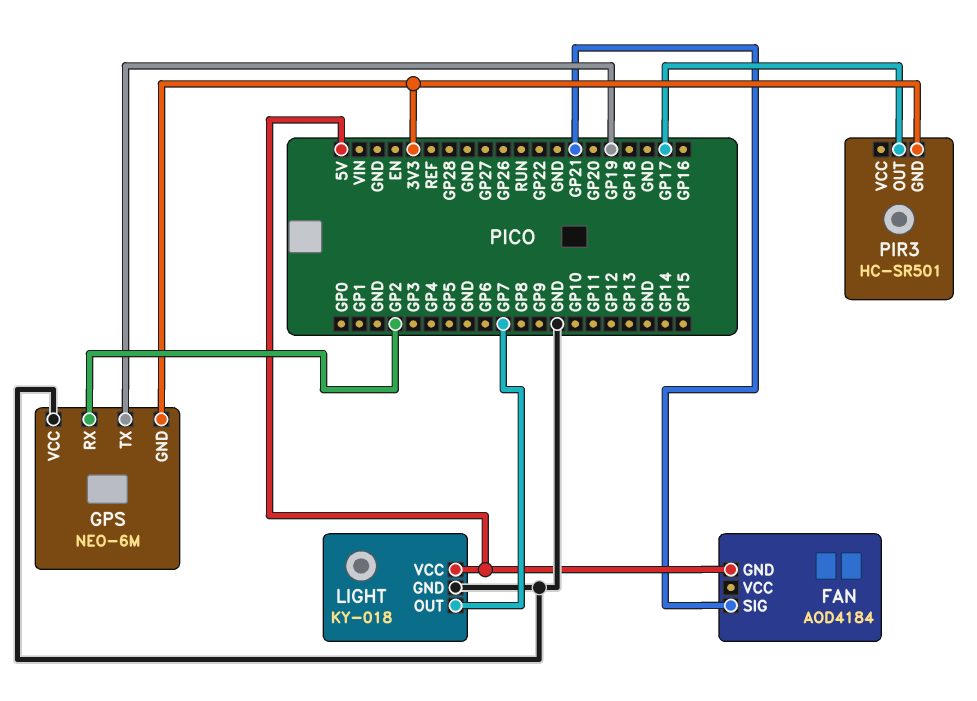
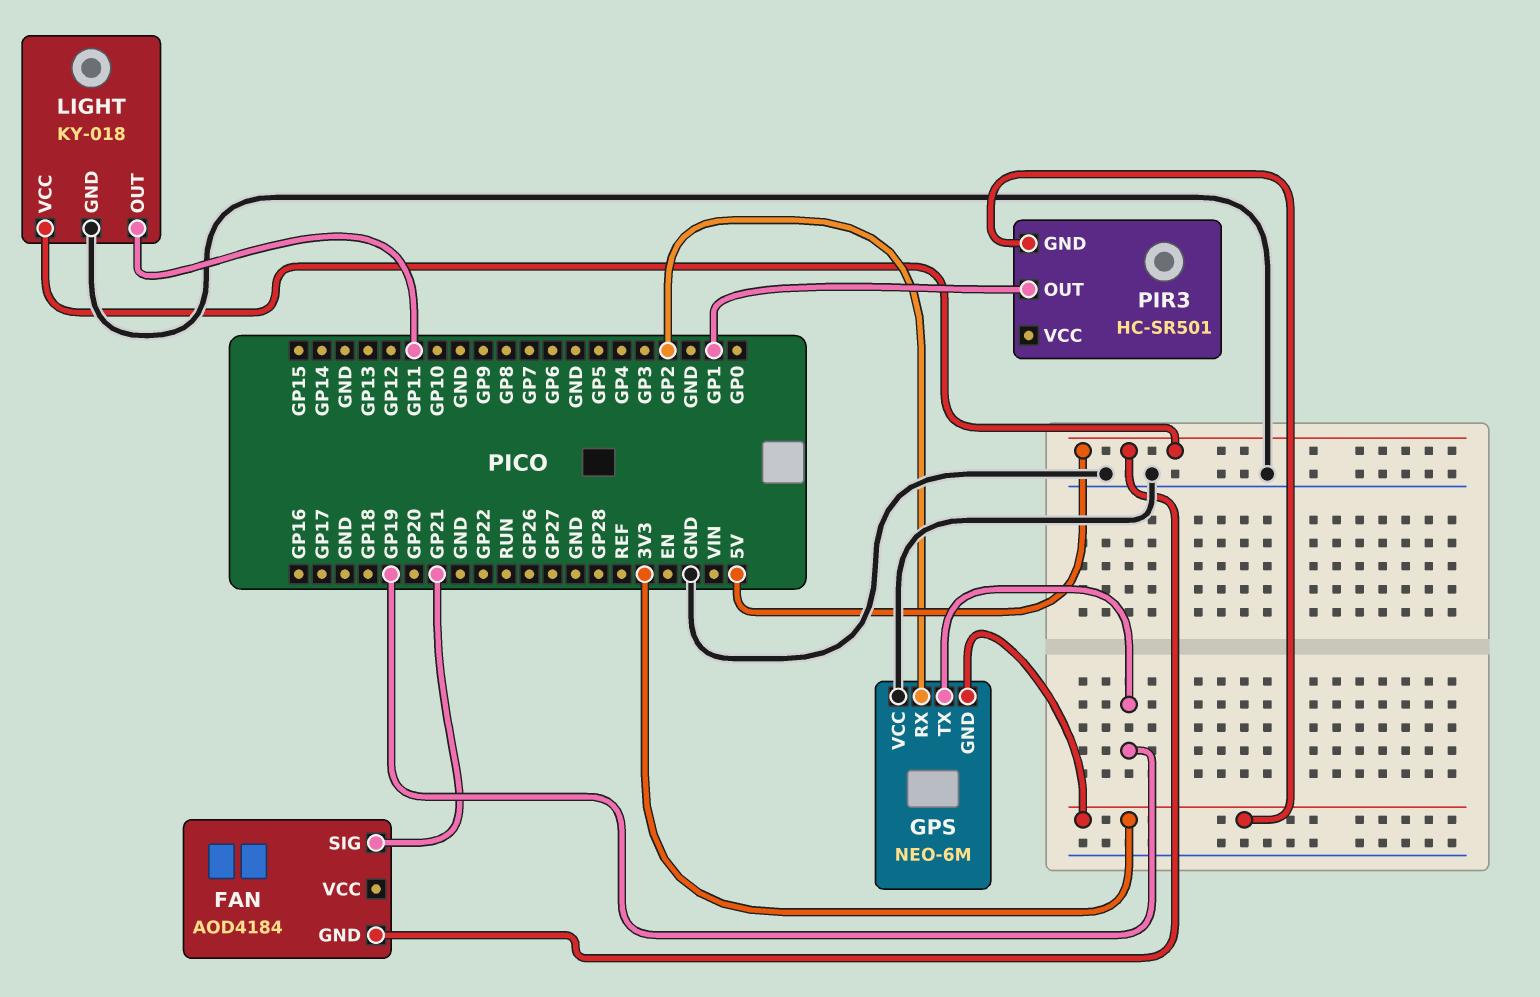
LIGHT pin OUT: GP7 -> GP11
PIR3 pin OUT: GP17 -> GP1

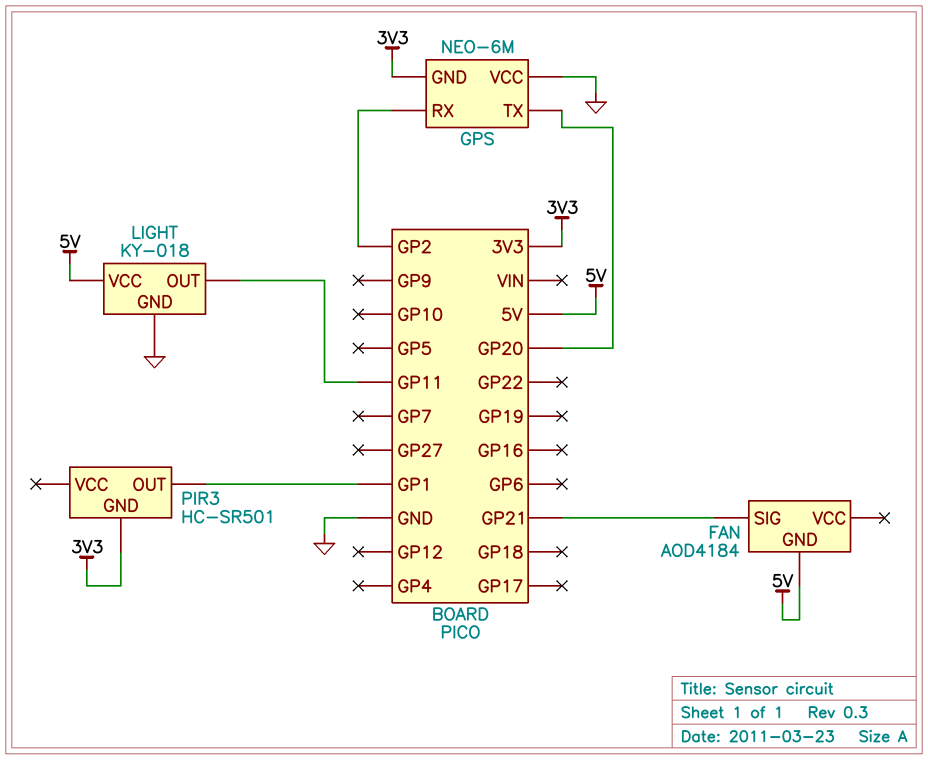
GPS pin TX: GP19 -> GP20

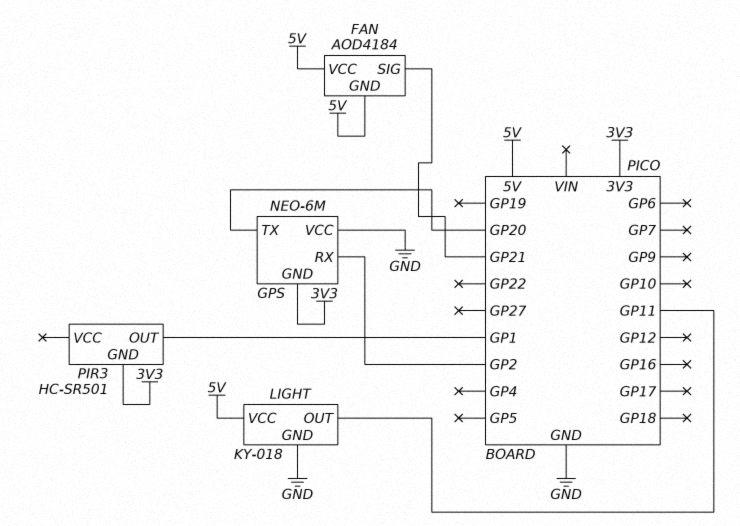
FAN pin VCC: none -> 5V

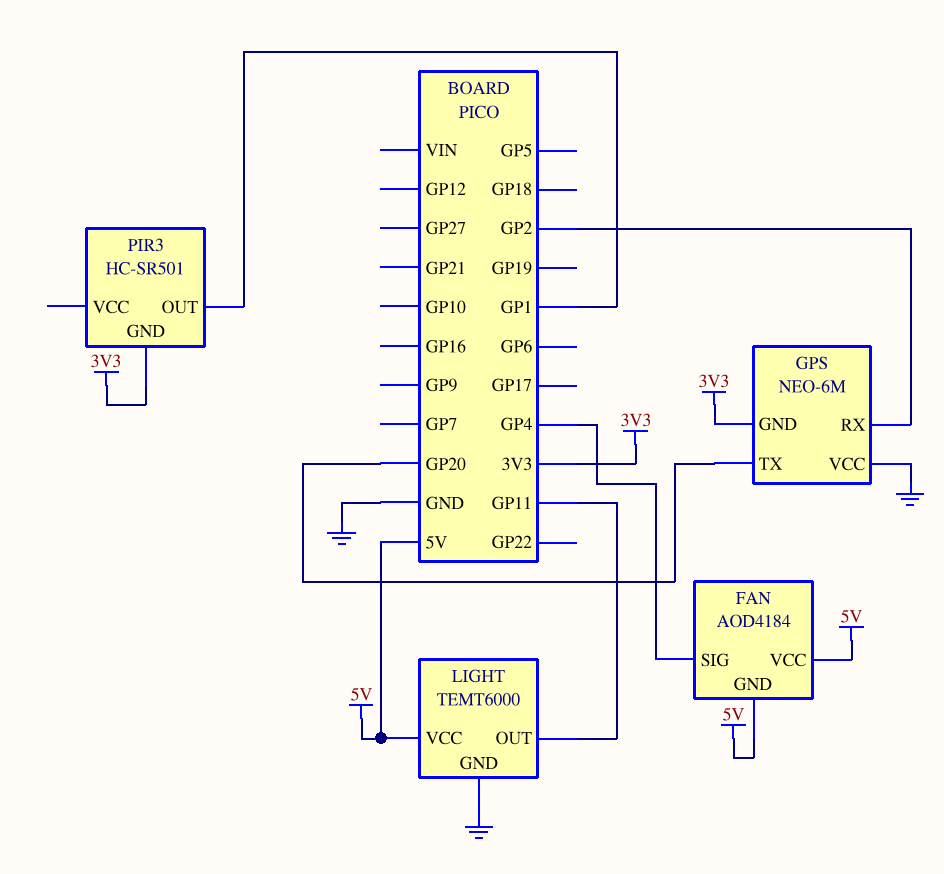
FAN pin SIG: GP21 -> GP4
LIGHT: KY-018 -> TEMT6000

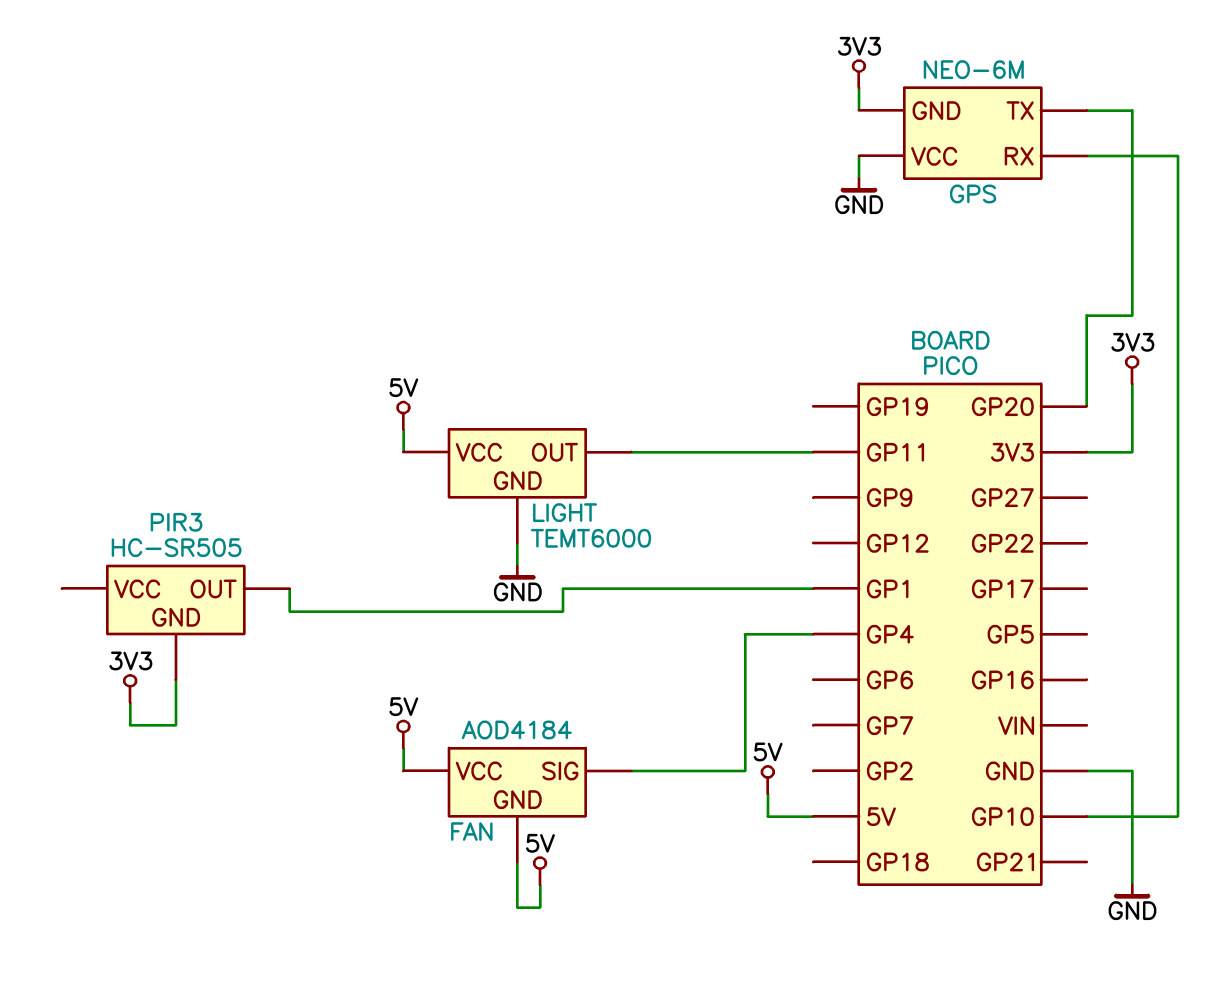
GPS pin RX: GP2 -> GP10
PIR3: HC-SR501 -> HC-SR505

